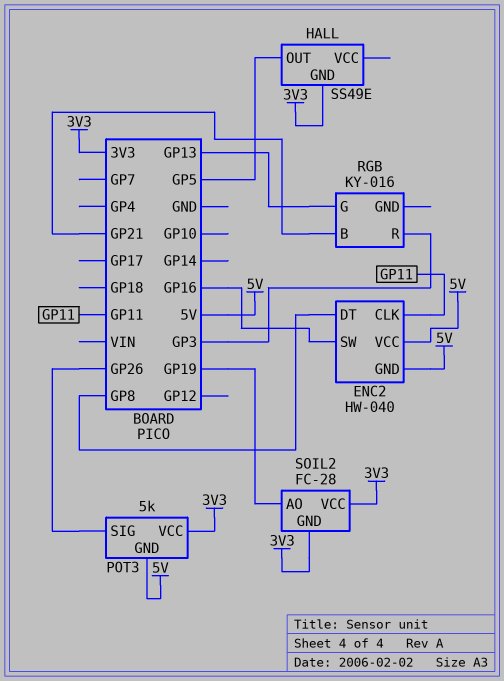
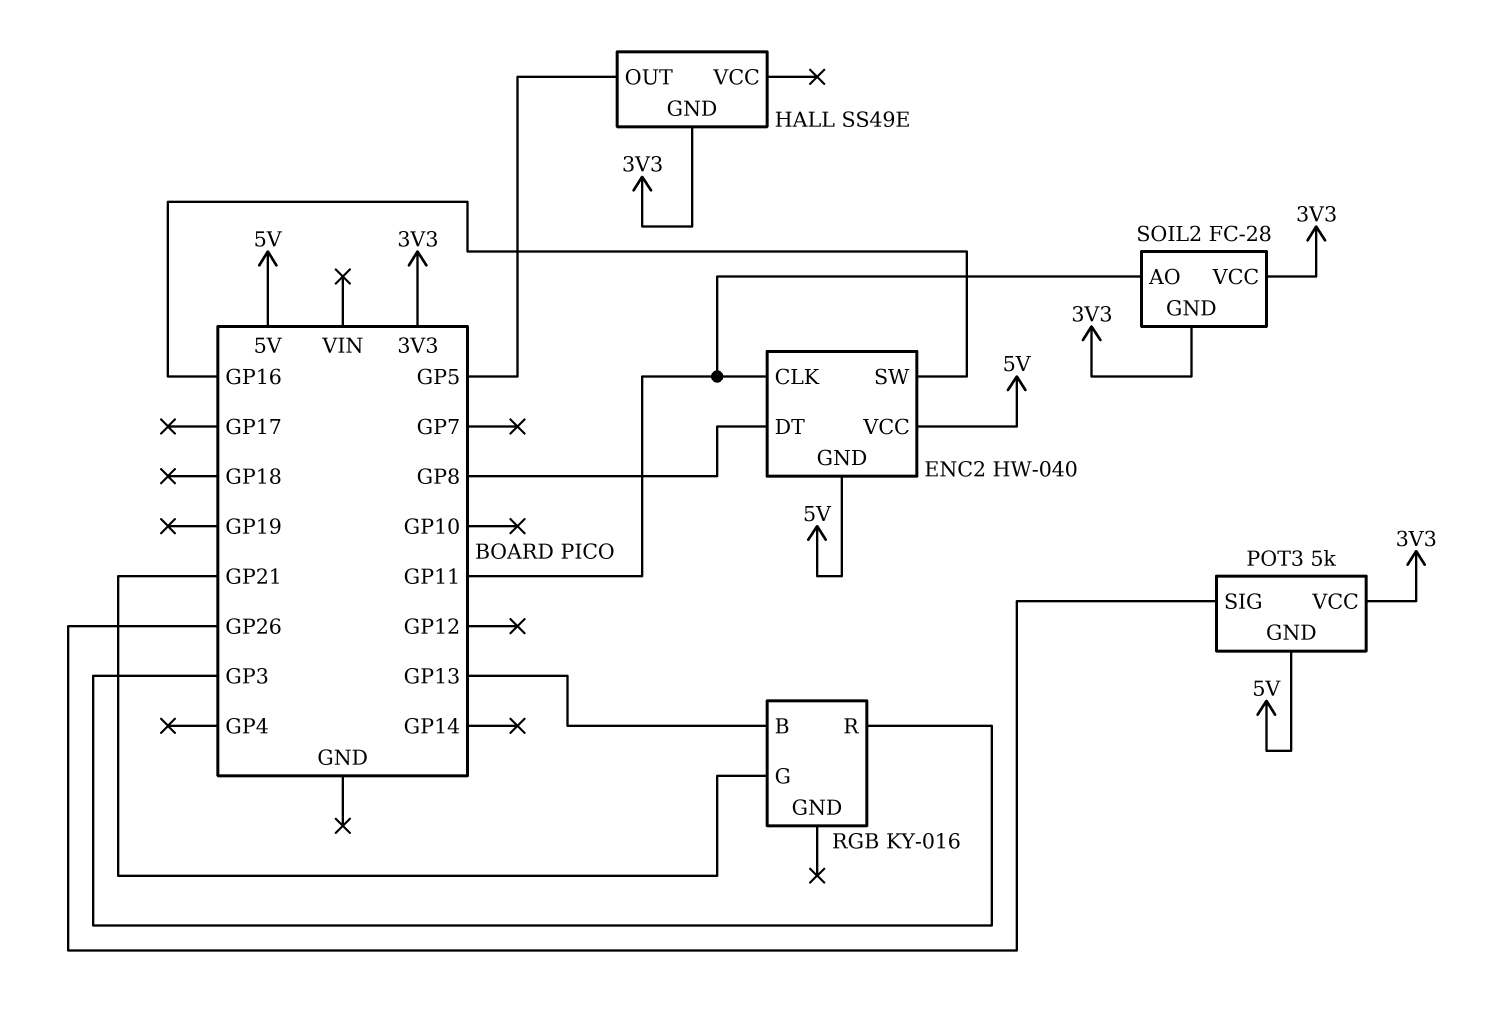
RGB pin B: GP21 -> GP13
RGB pin G: GP13 -> GP21
SOIL2 pin AO: GP19 -> GP11

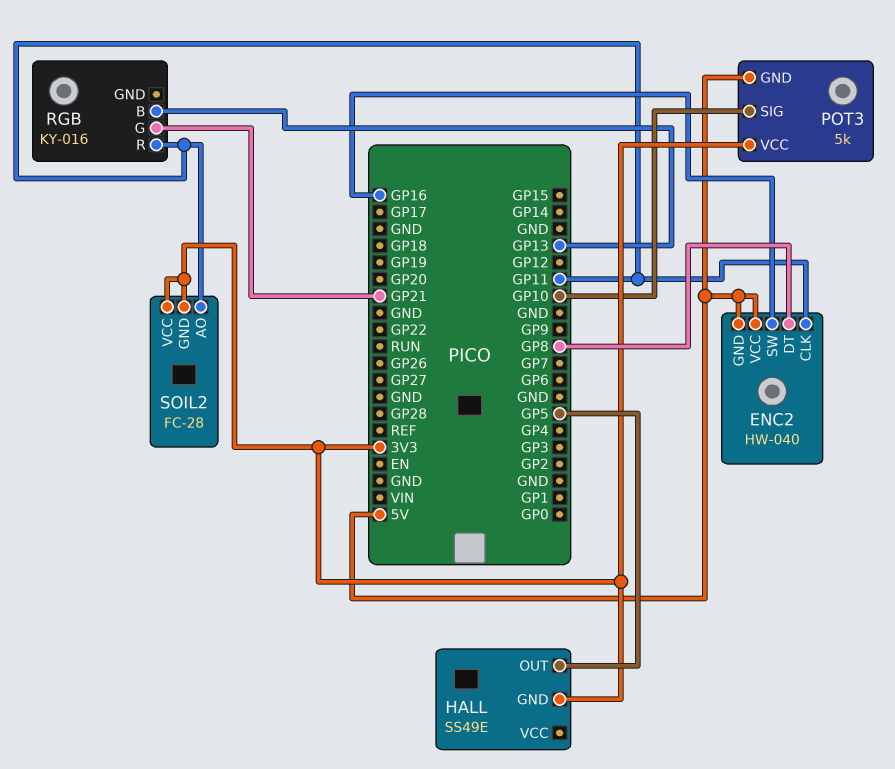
POT3 pin SIG: GP26 -> GP10
RGB pin R: GP3 -> GP11

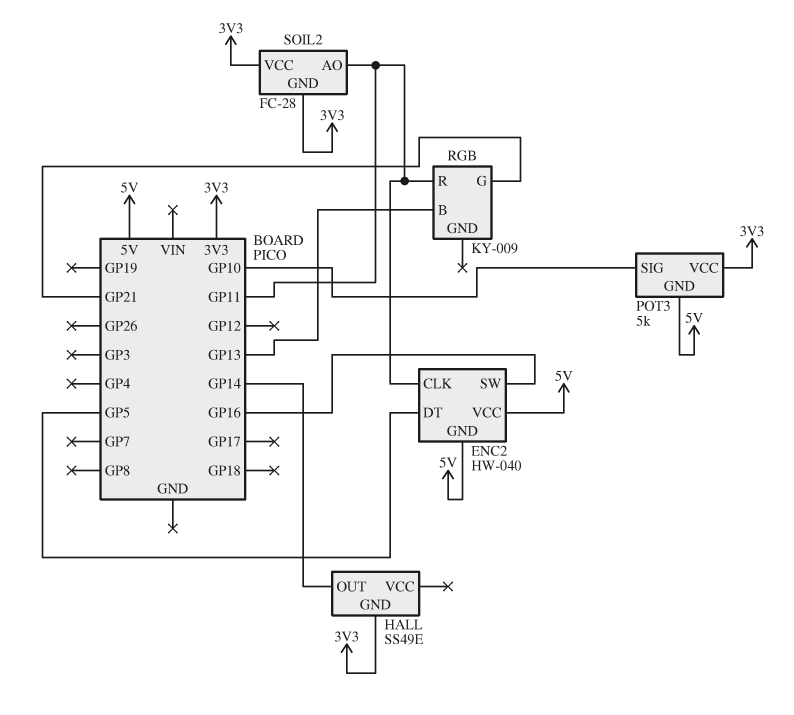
ENC2 pin DT: GP8 -> GP5
HALL pin OUT: GP5 -> GP14
RGB: KY-016 -> KY-009

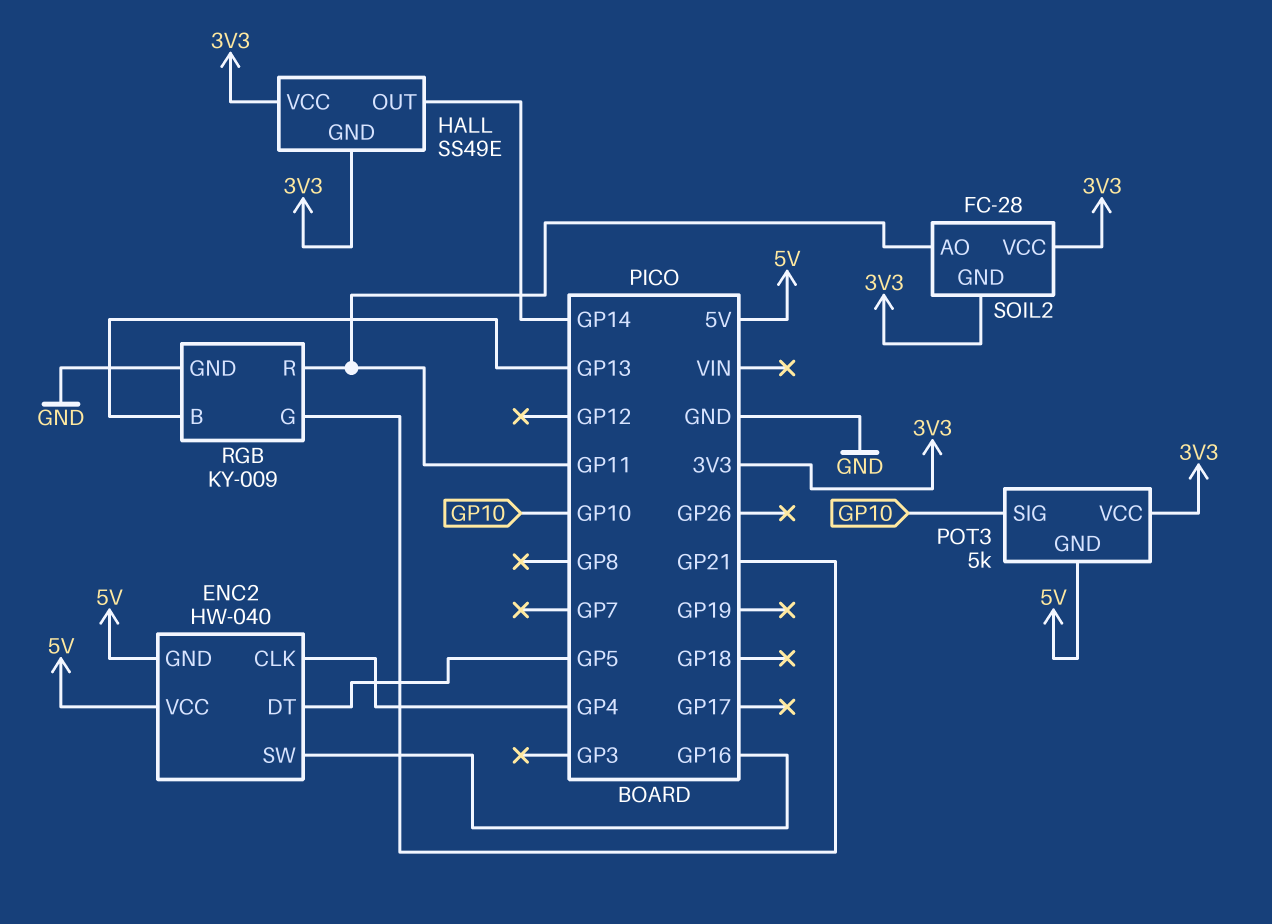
ENC2 pin CLK: GP11 -> GP4
HALL pin VCC: none -> 3V3
RGB pin GND: none -> GND

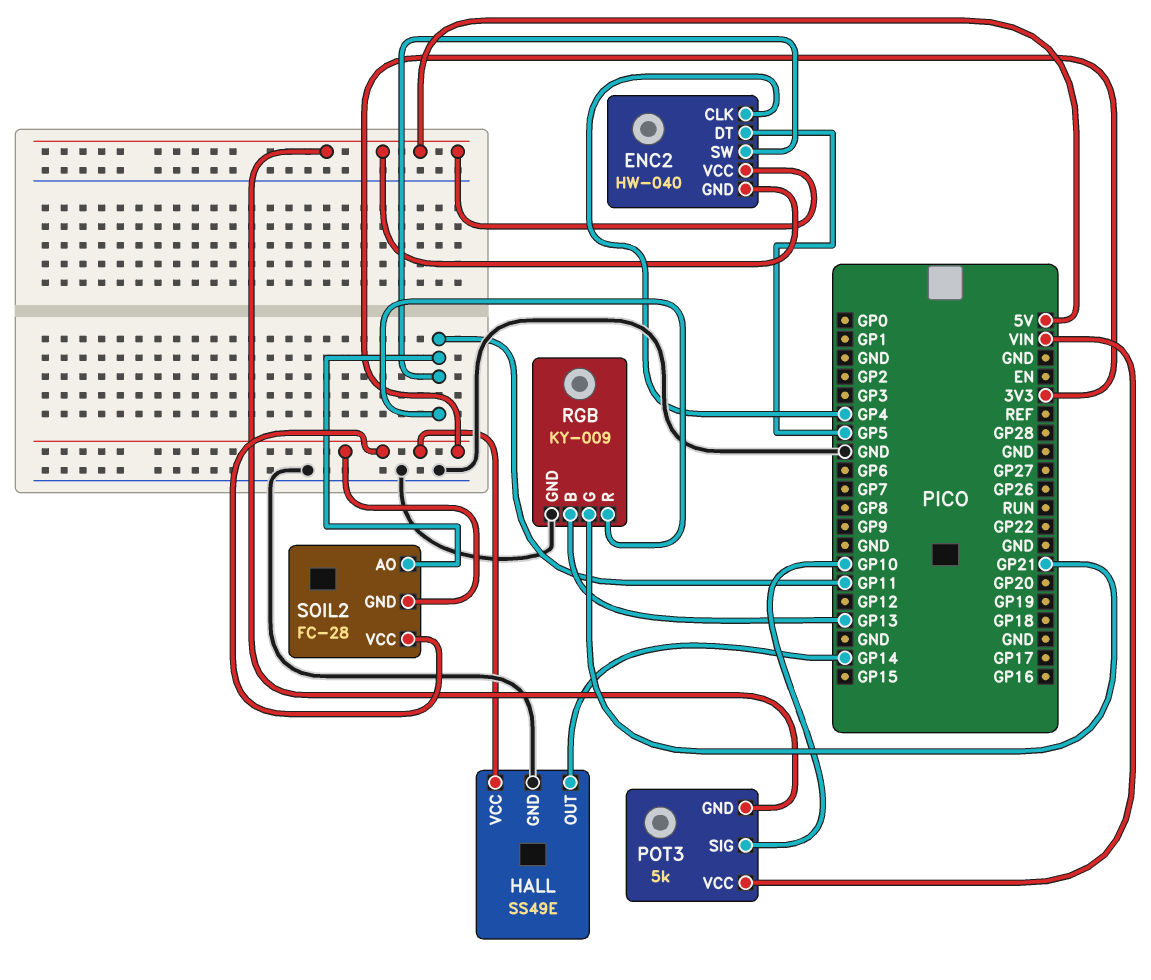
ENC2 pin SW: GP16 -> GP11
HALL pin GND: 3V3 -> GND
POT3 pin VCC: 3V3 -> VIN

